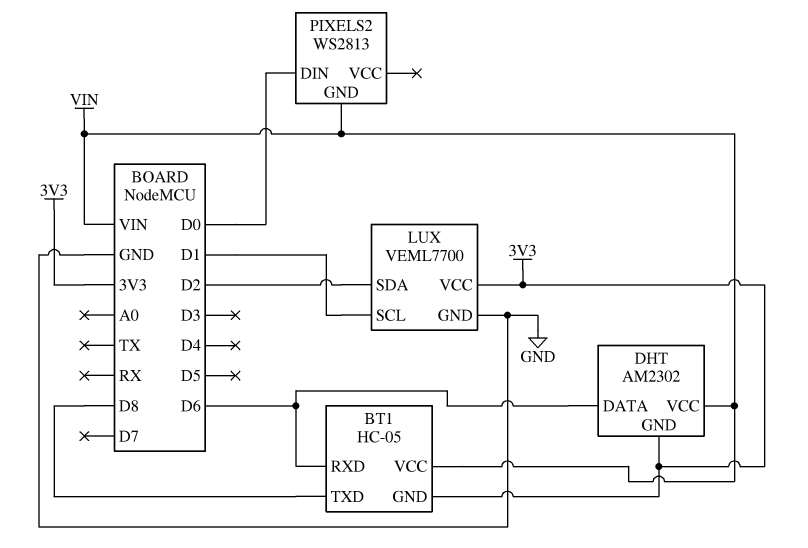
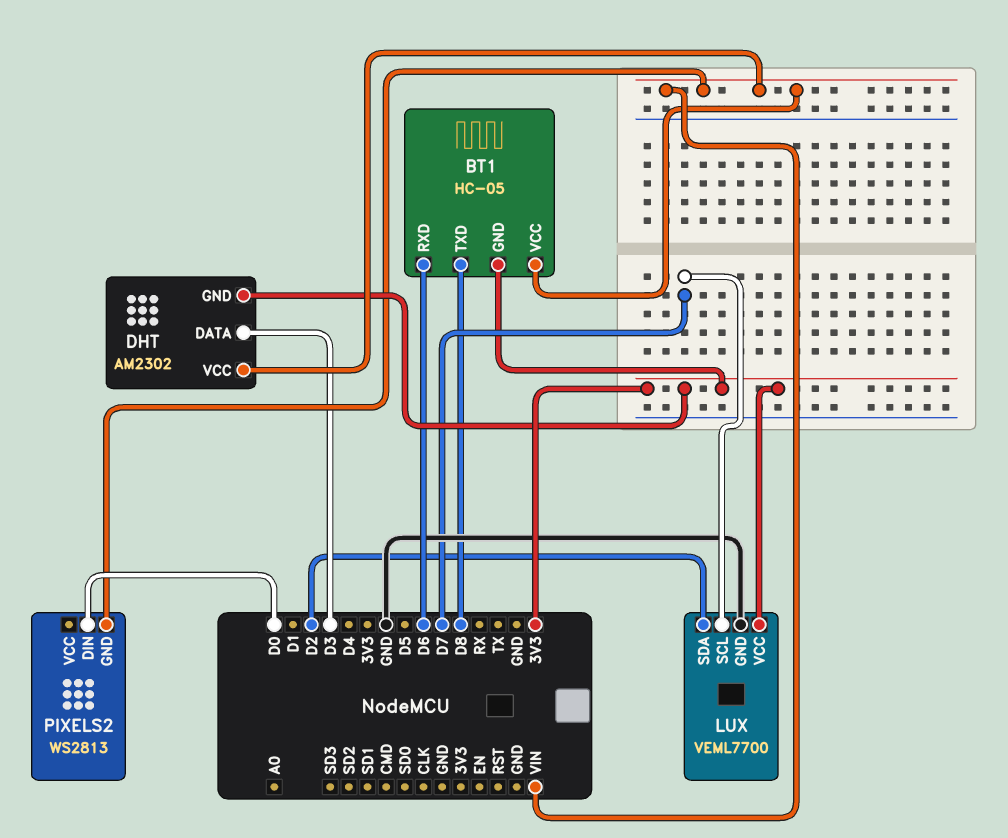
DHT pin DATA: D6 -> D3
LUX pin SCL: D1 -> D7

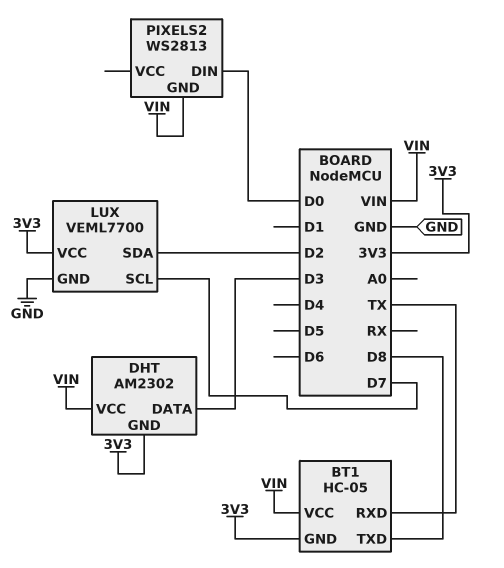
BT1 pin RXD: D6 -> TX

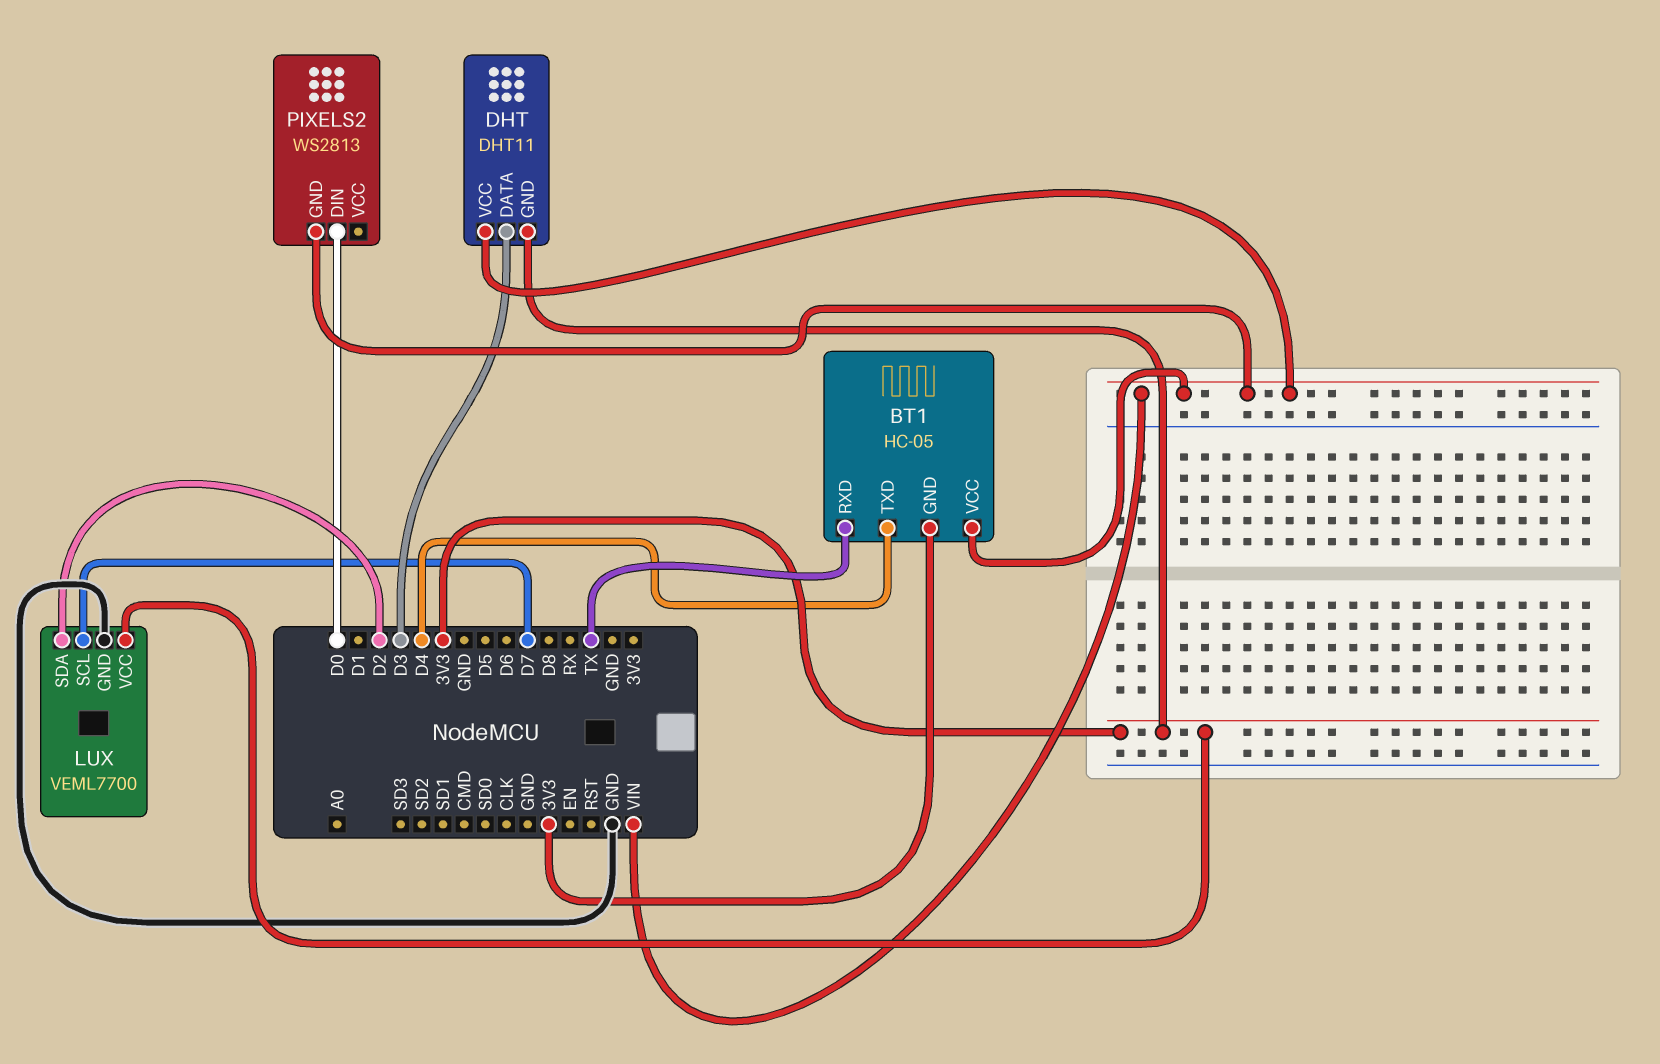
BT1 pin TXD: D8 -> D4
DHT: AM2302 -> DHT11

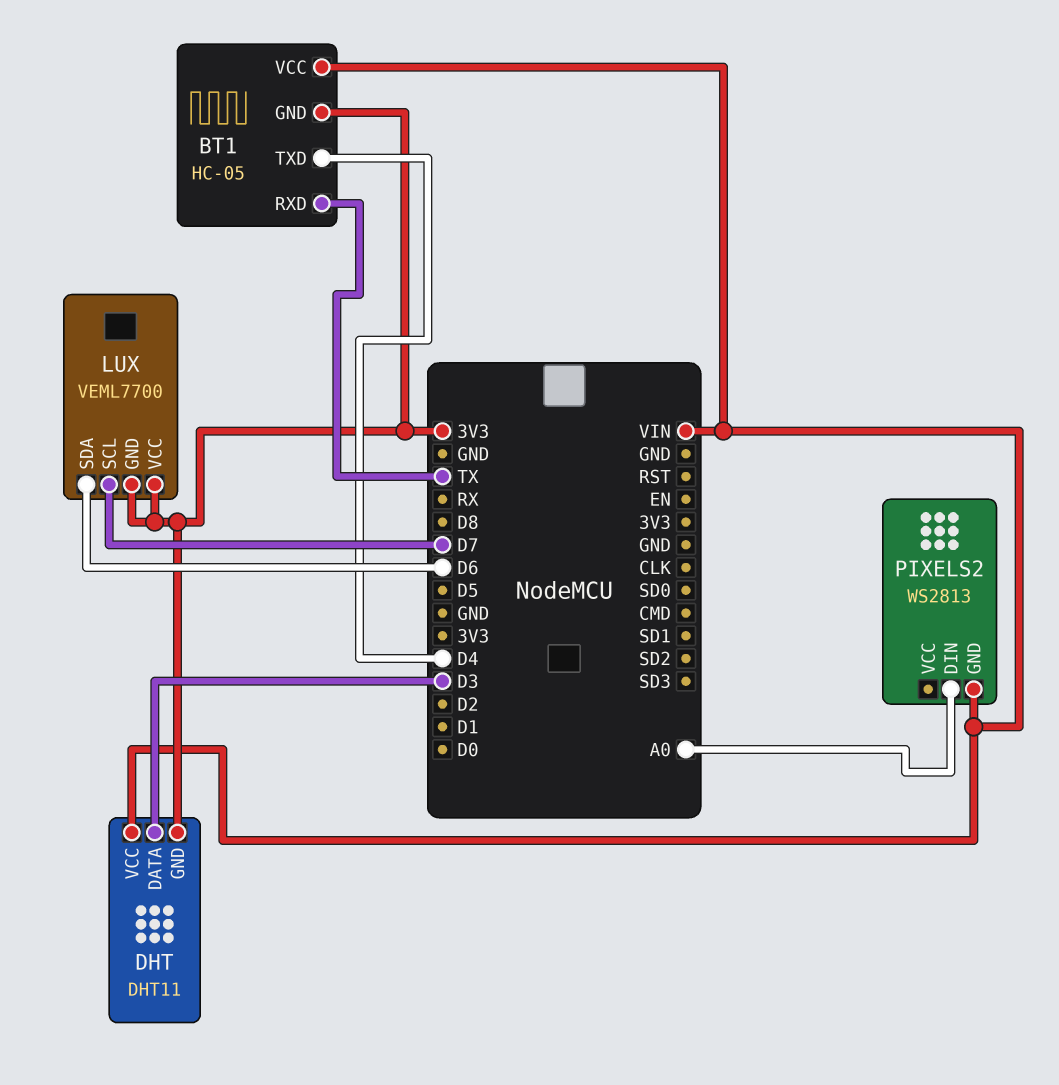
LUX pin GND: GND -> 3V3
LUX pin SDA: D2 -> D6
PIXELS2 pin DIN: D0 -> A0

